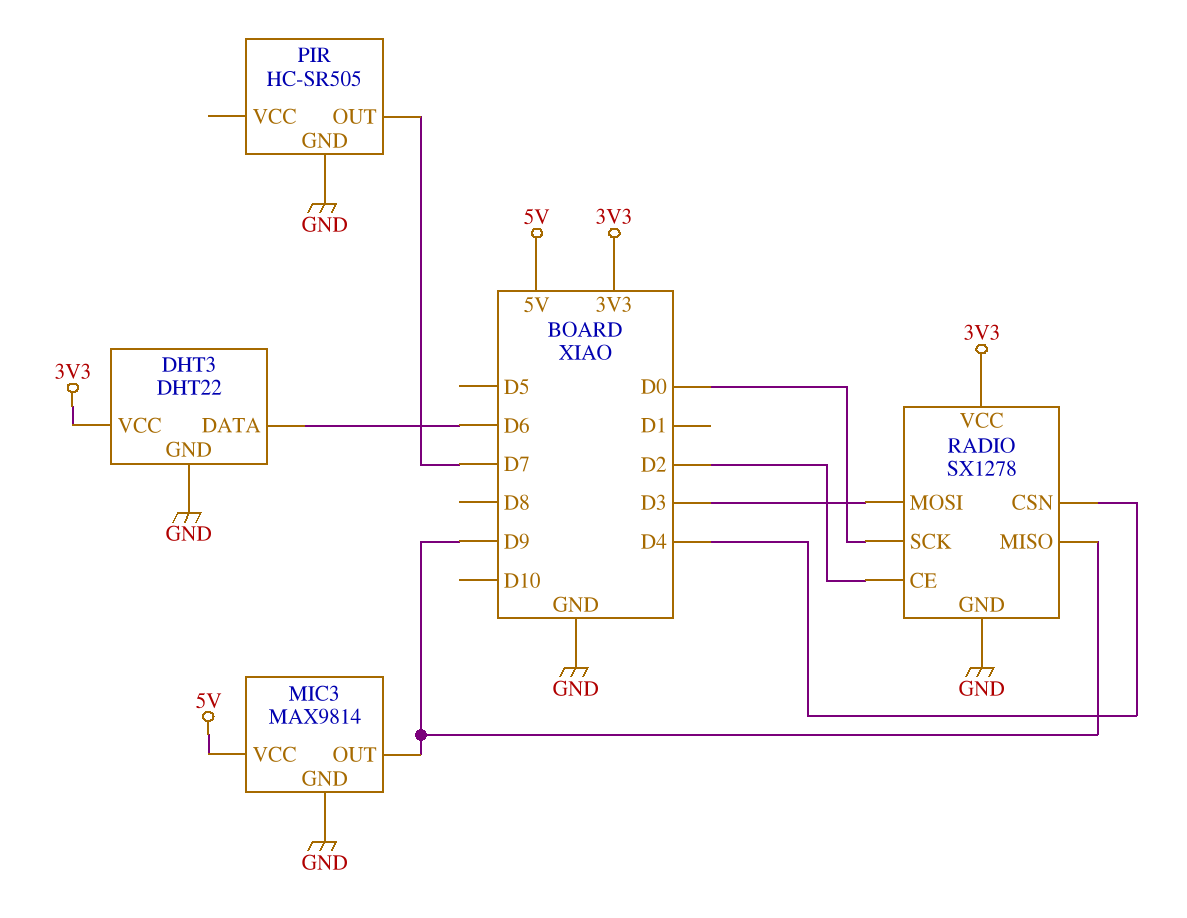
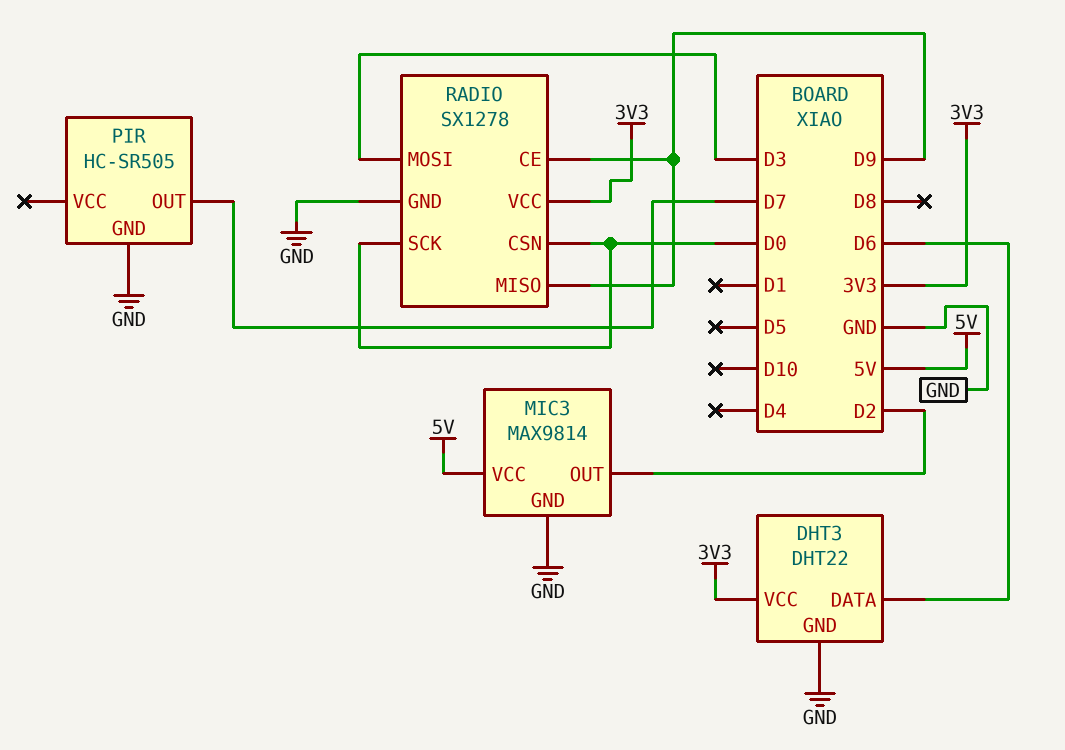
MIC3 pin OUT: D9 -> D2
RADIO pin CE: D2 -> D9
RADIO pin CSN: D4 -> D0

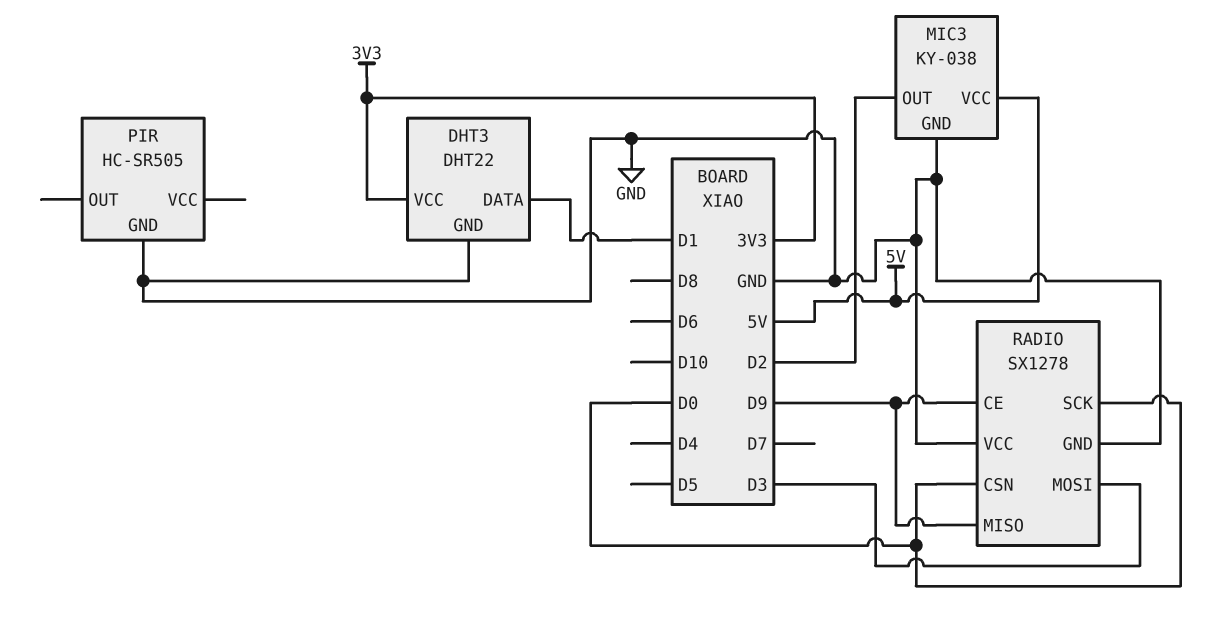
DHT3 pin DATA: D6 -> D1
MIC3: MAX9814 -> KY-038
PIR pin OUT: D7 -> none
RADIO pin VCC: 3V3 -> GND

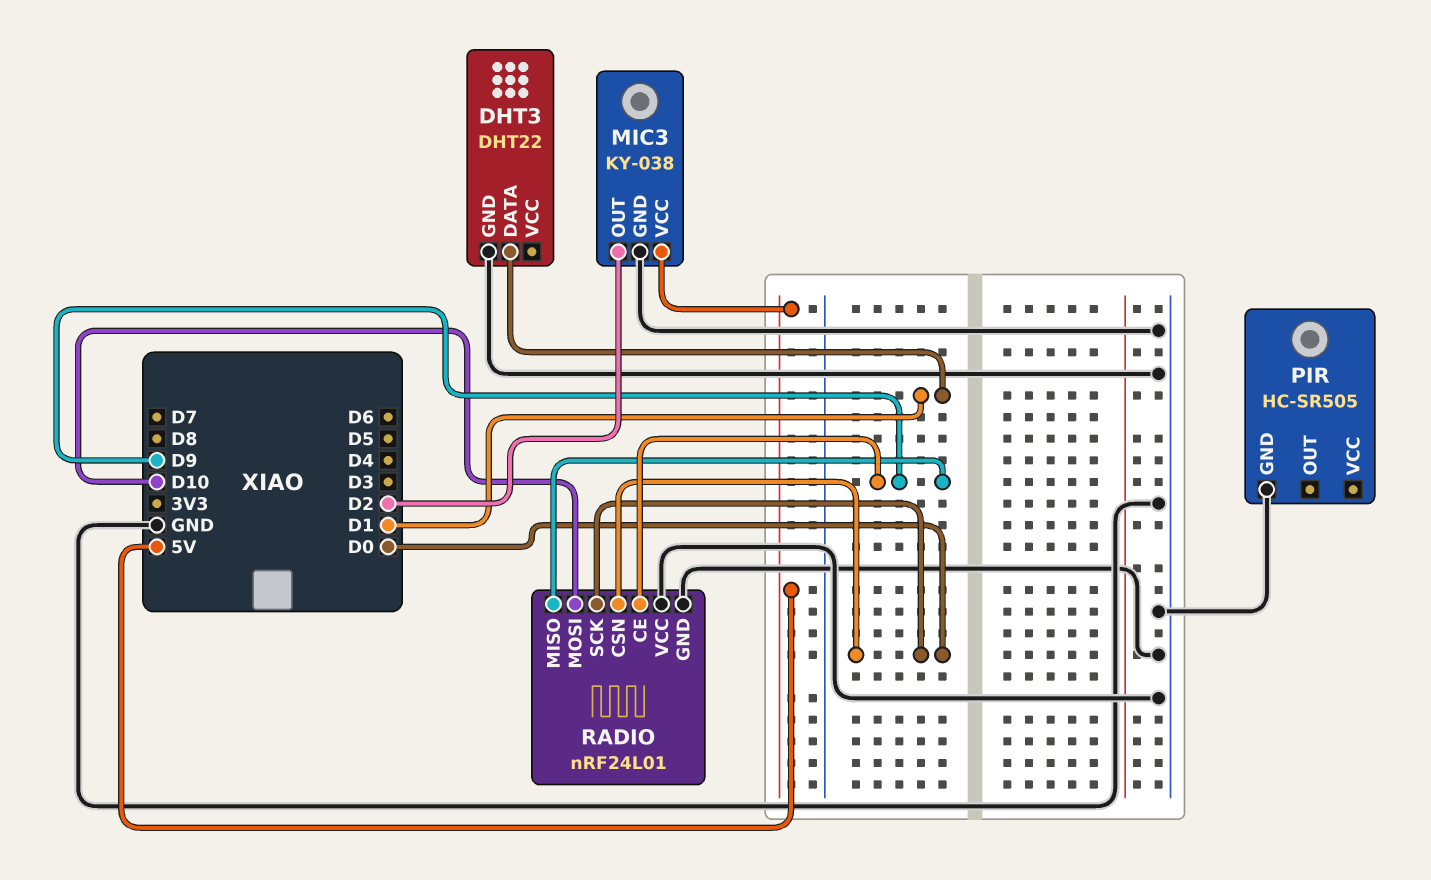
DHT3 pin VCC: 3V3 -> none
RADIO: SX1278 -> nRF24L01
RADIO pin MOSI: D3 -> D10

